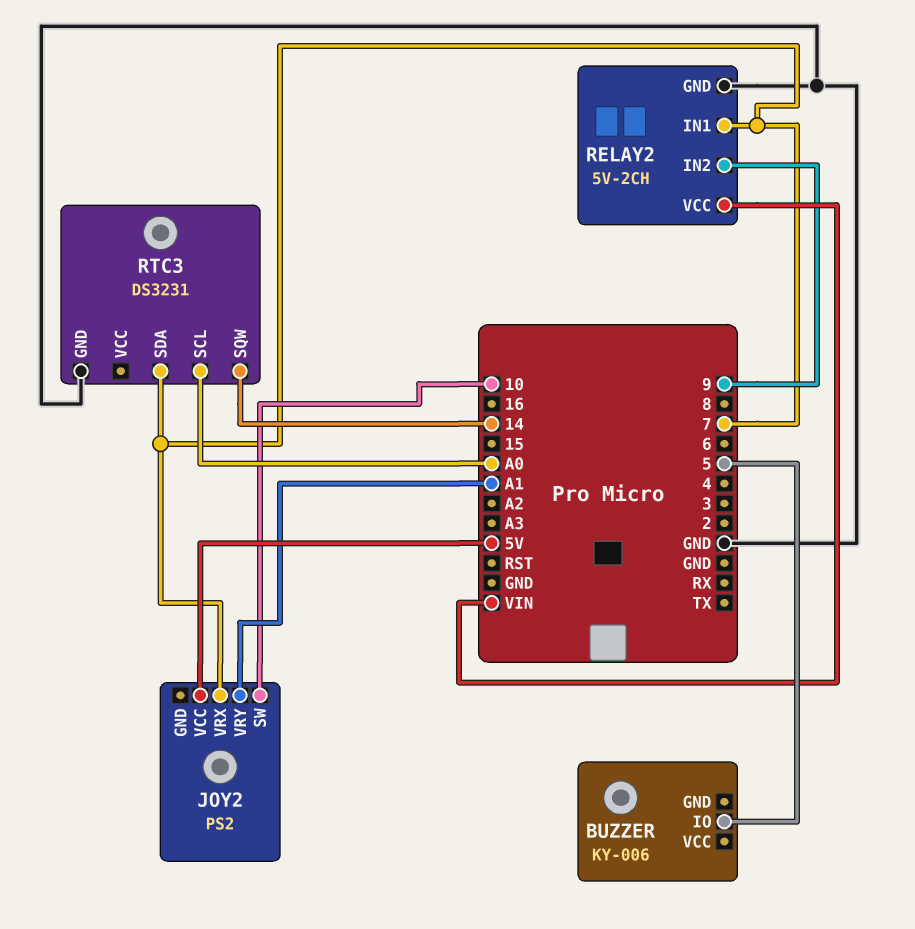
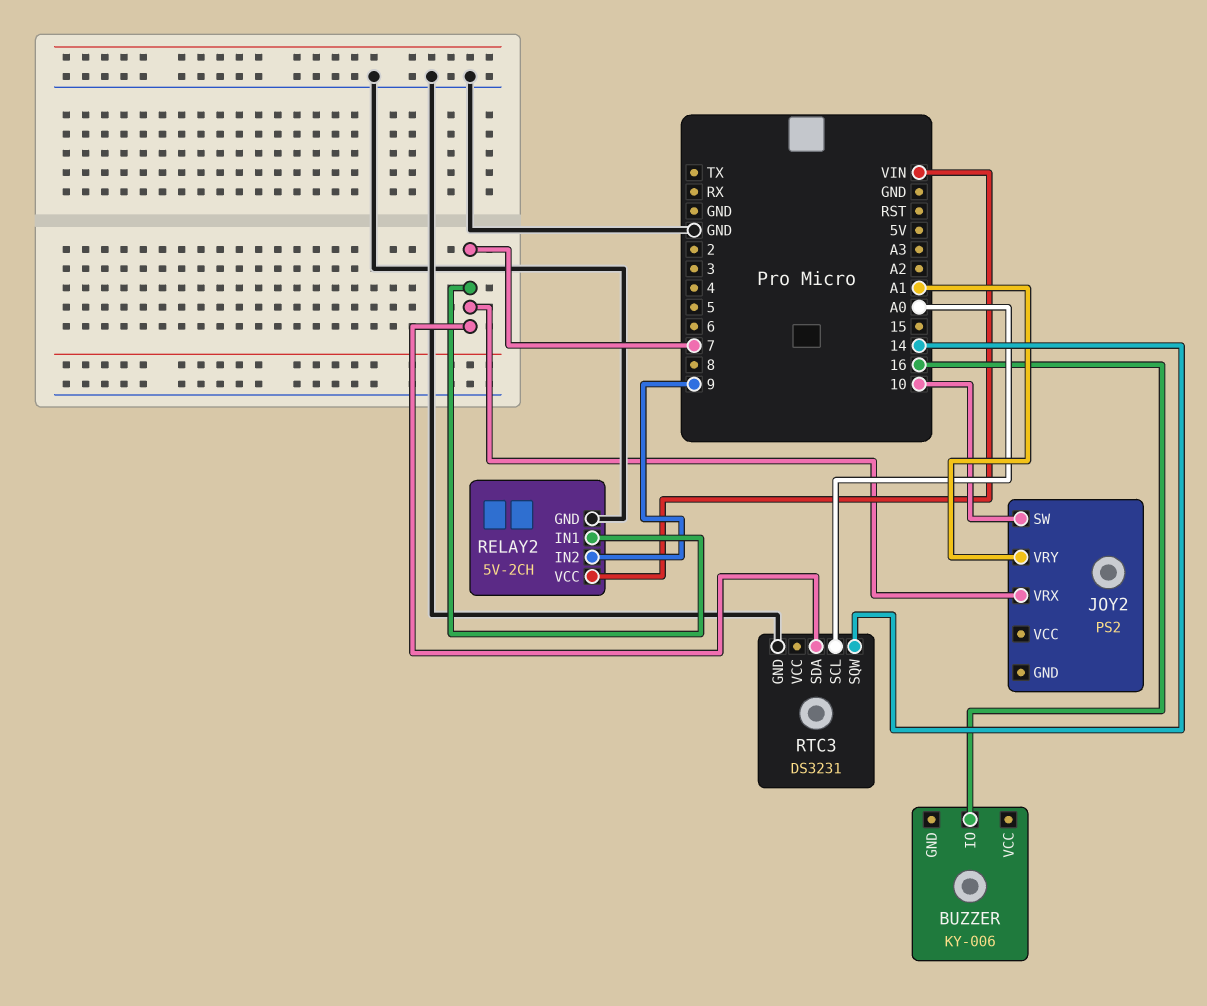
BUZZER pin IO: 5 -> 16
JOY2 pin VCC: 5V -> none

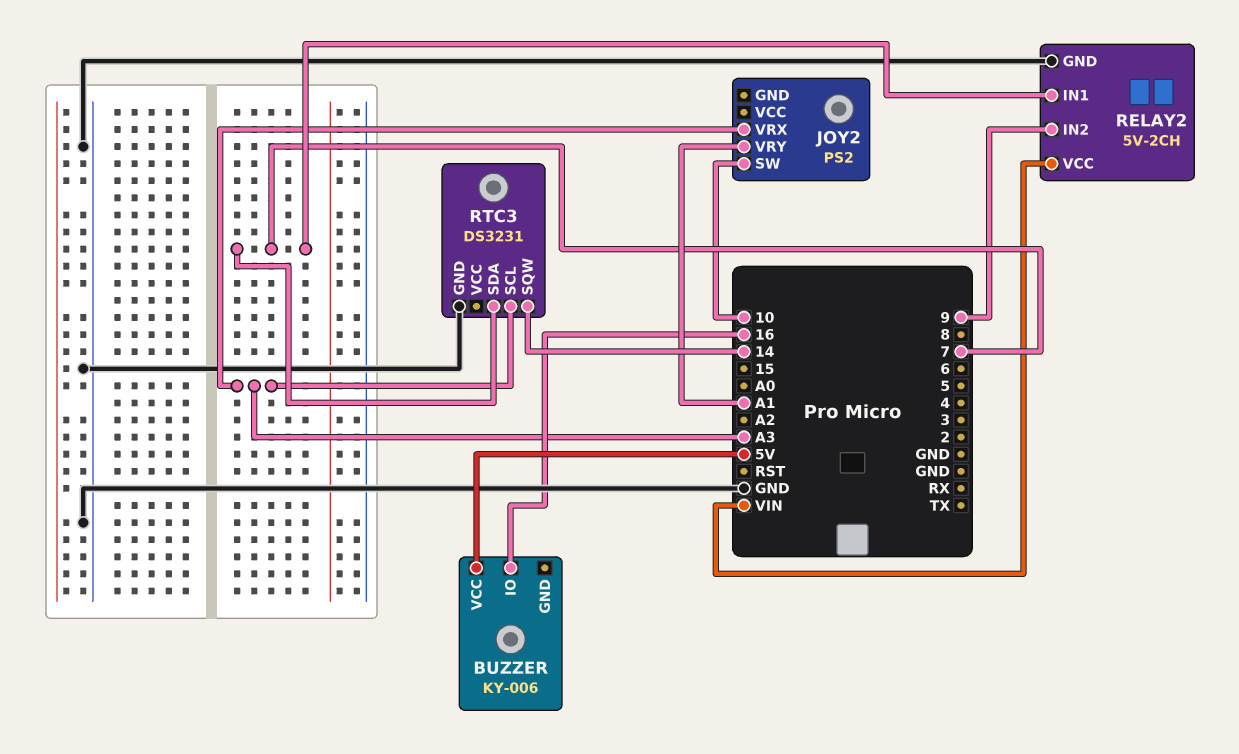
BUZZER pin VCC: none -> 5V
JOY2 pin VRX: 7 -> A3
RTC3 pin SCL: A0 -> A3

